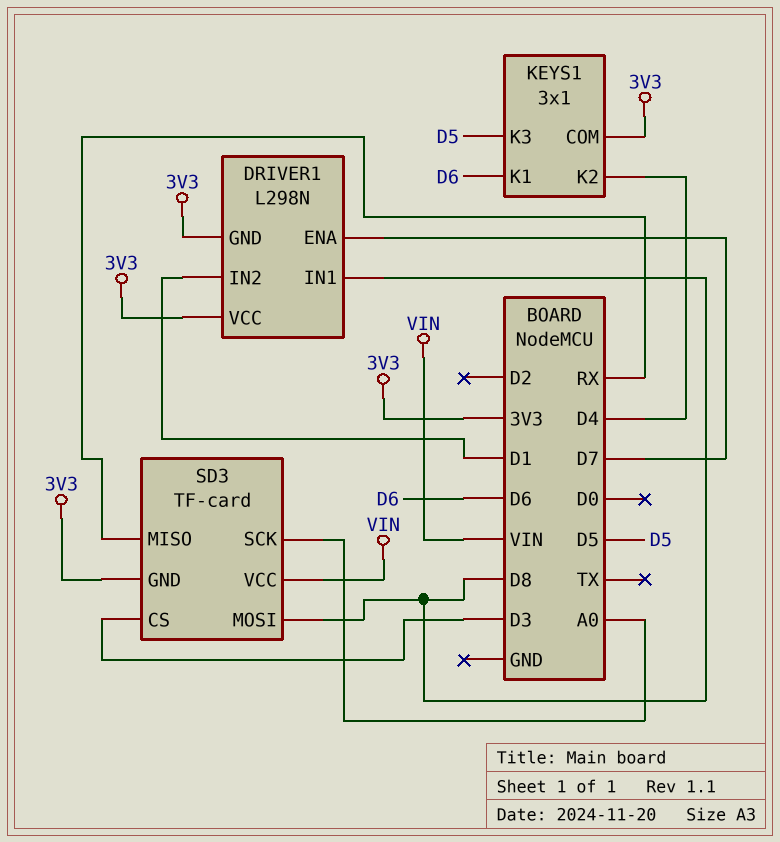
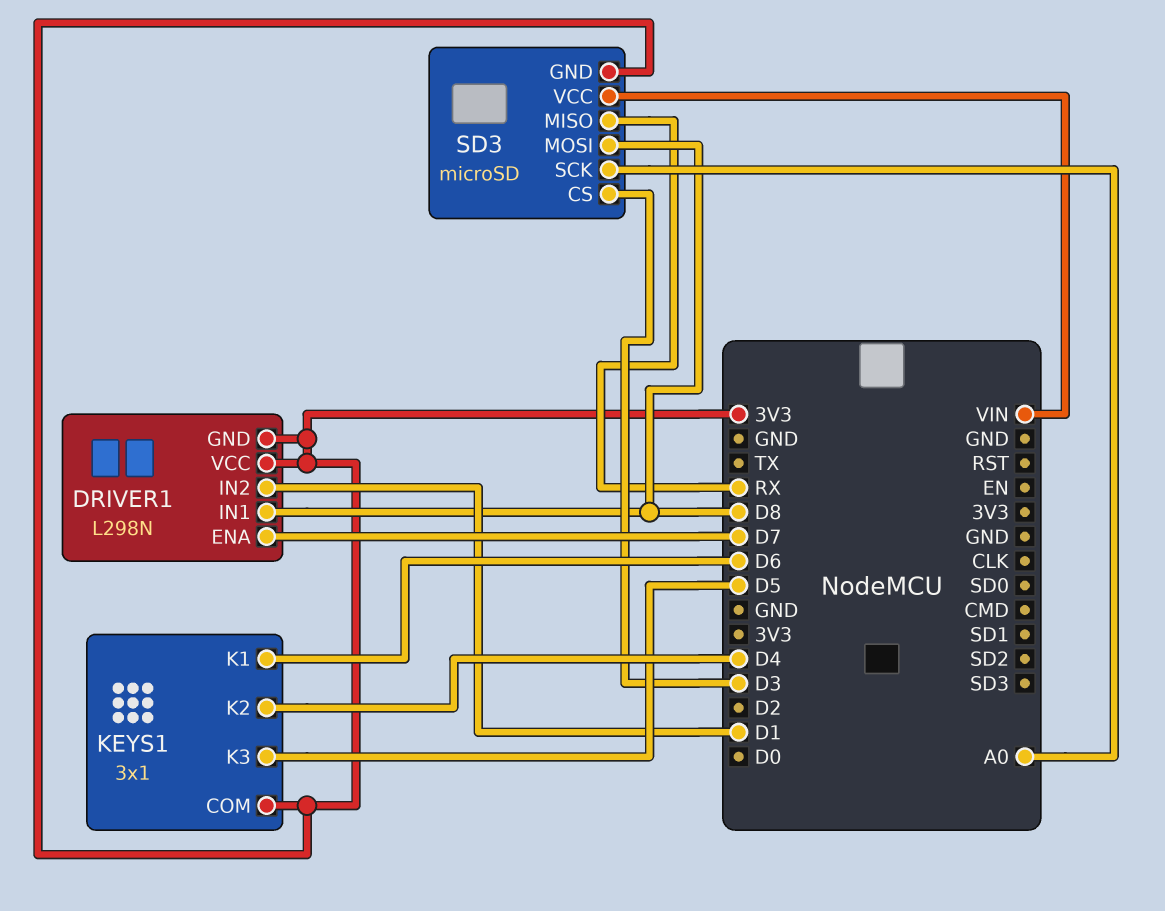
SD3: TF-card -> microSD

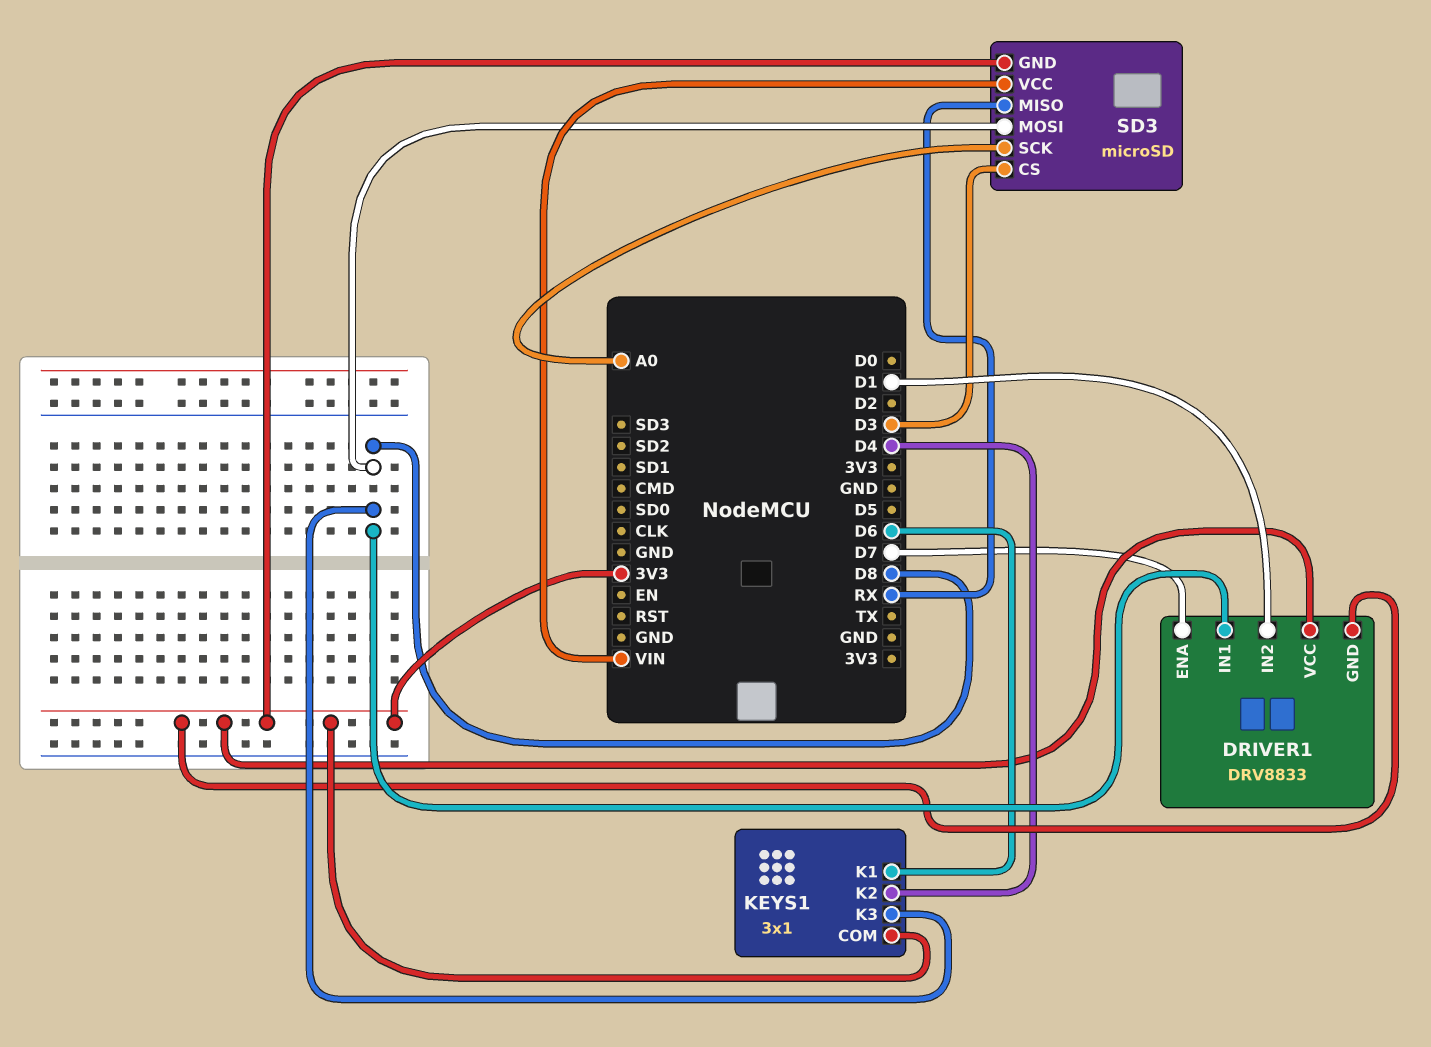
DRIVER1: L298N -> DRV8833
KEYS1 pin K3: D5 -> D8

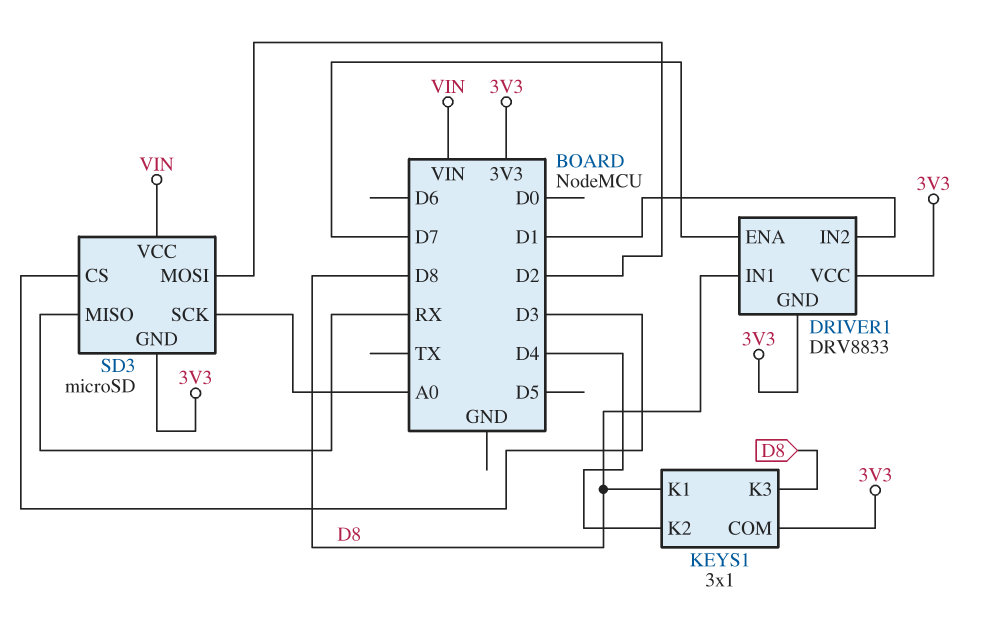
KEYS1 pin K1: D6 -> D8
SD3 pin MOSI: D8 -> D2

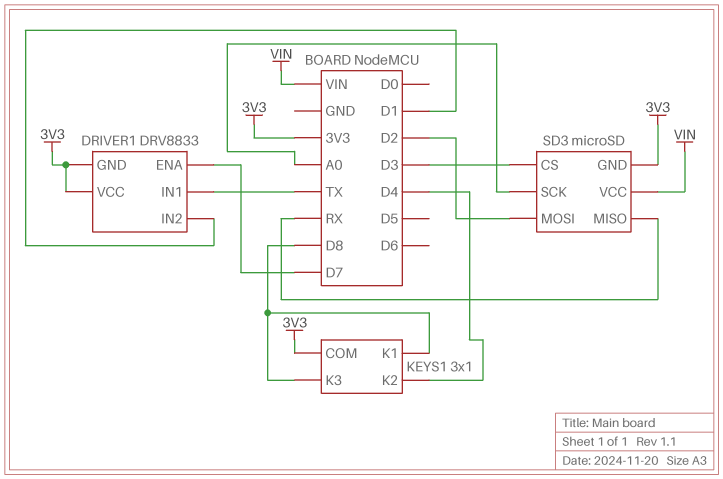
DRIVER1 pin IN1: D8 -> TX

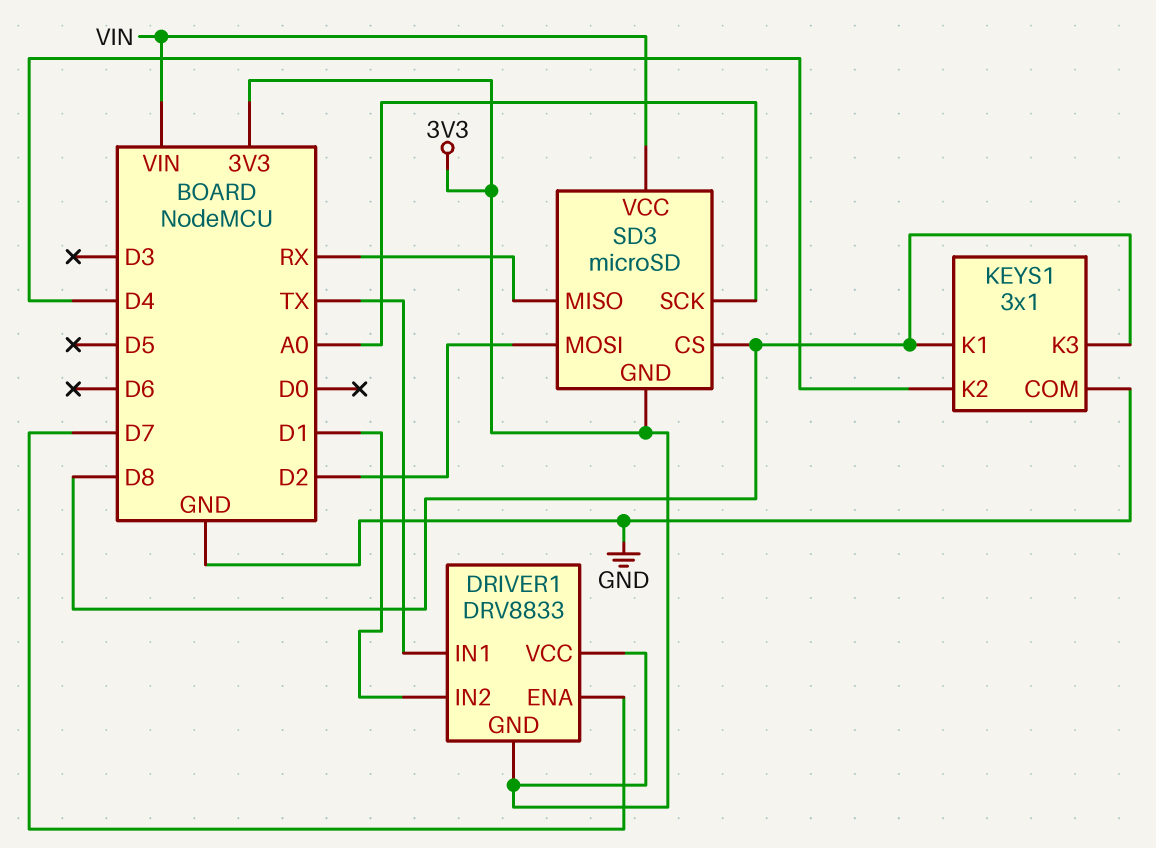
KEYS1 pin COM: 3V3 -> GND
SD3 pin CS: D3 -> D8

